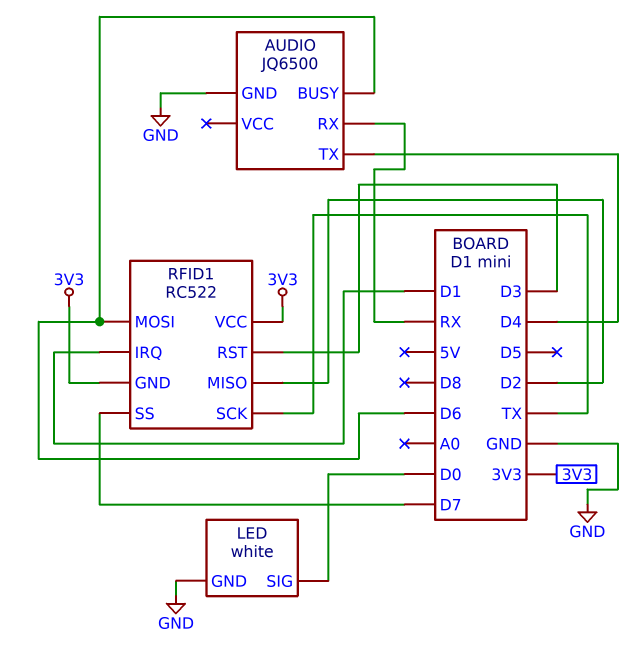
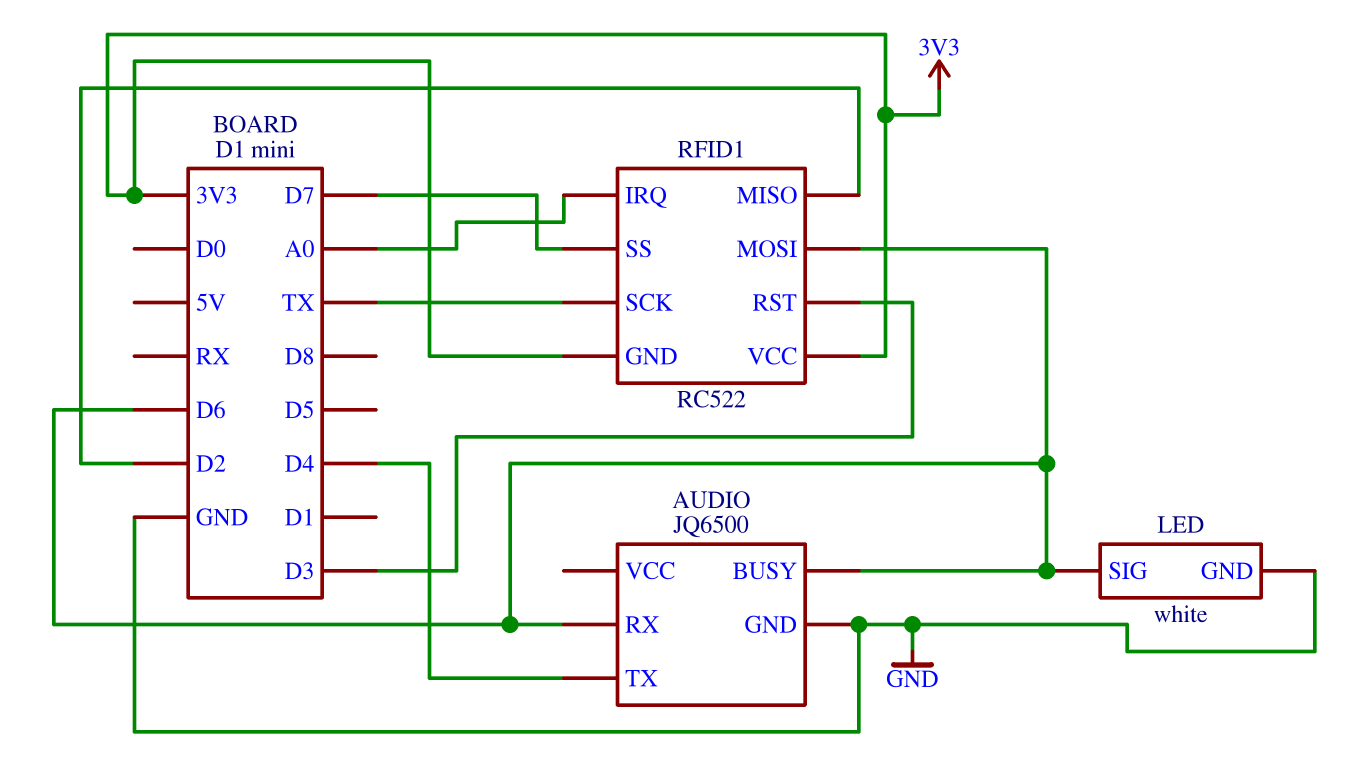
AUDIO pin RX: RX -> D6
LED pin SIG: D0 -> D6
RFID1 pin IRQ: D1 -> A0

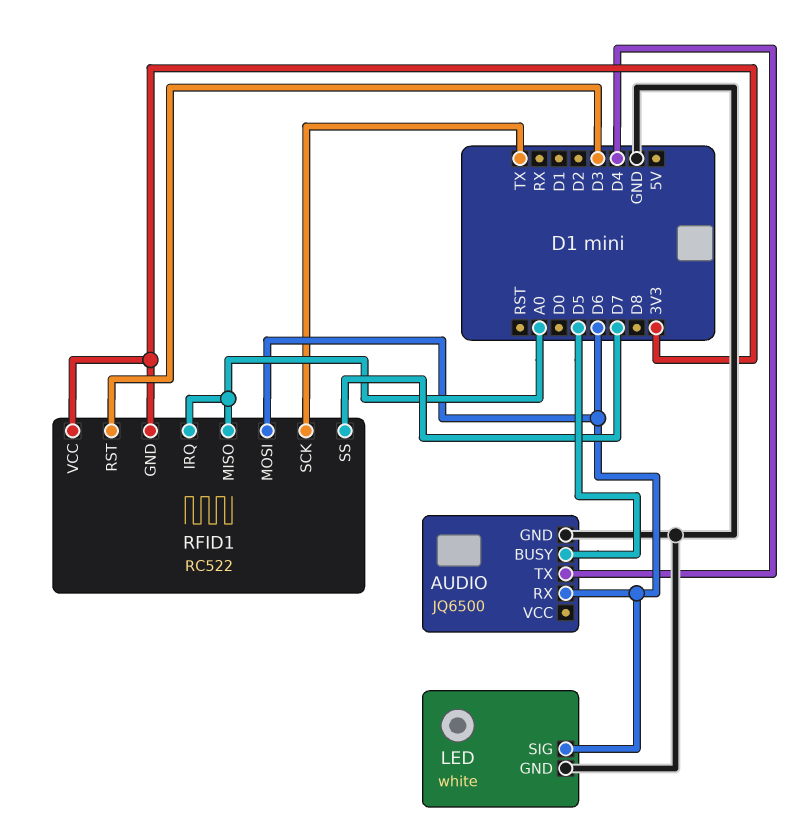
AUDIO pin BUSY: D6 -> D5
RFID1 pin MISO: D2 -> A0

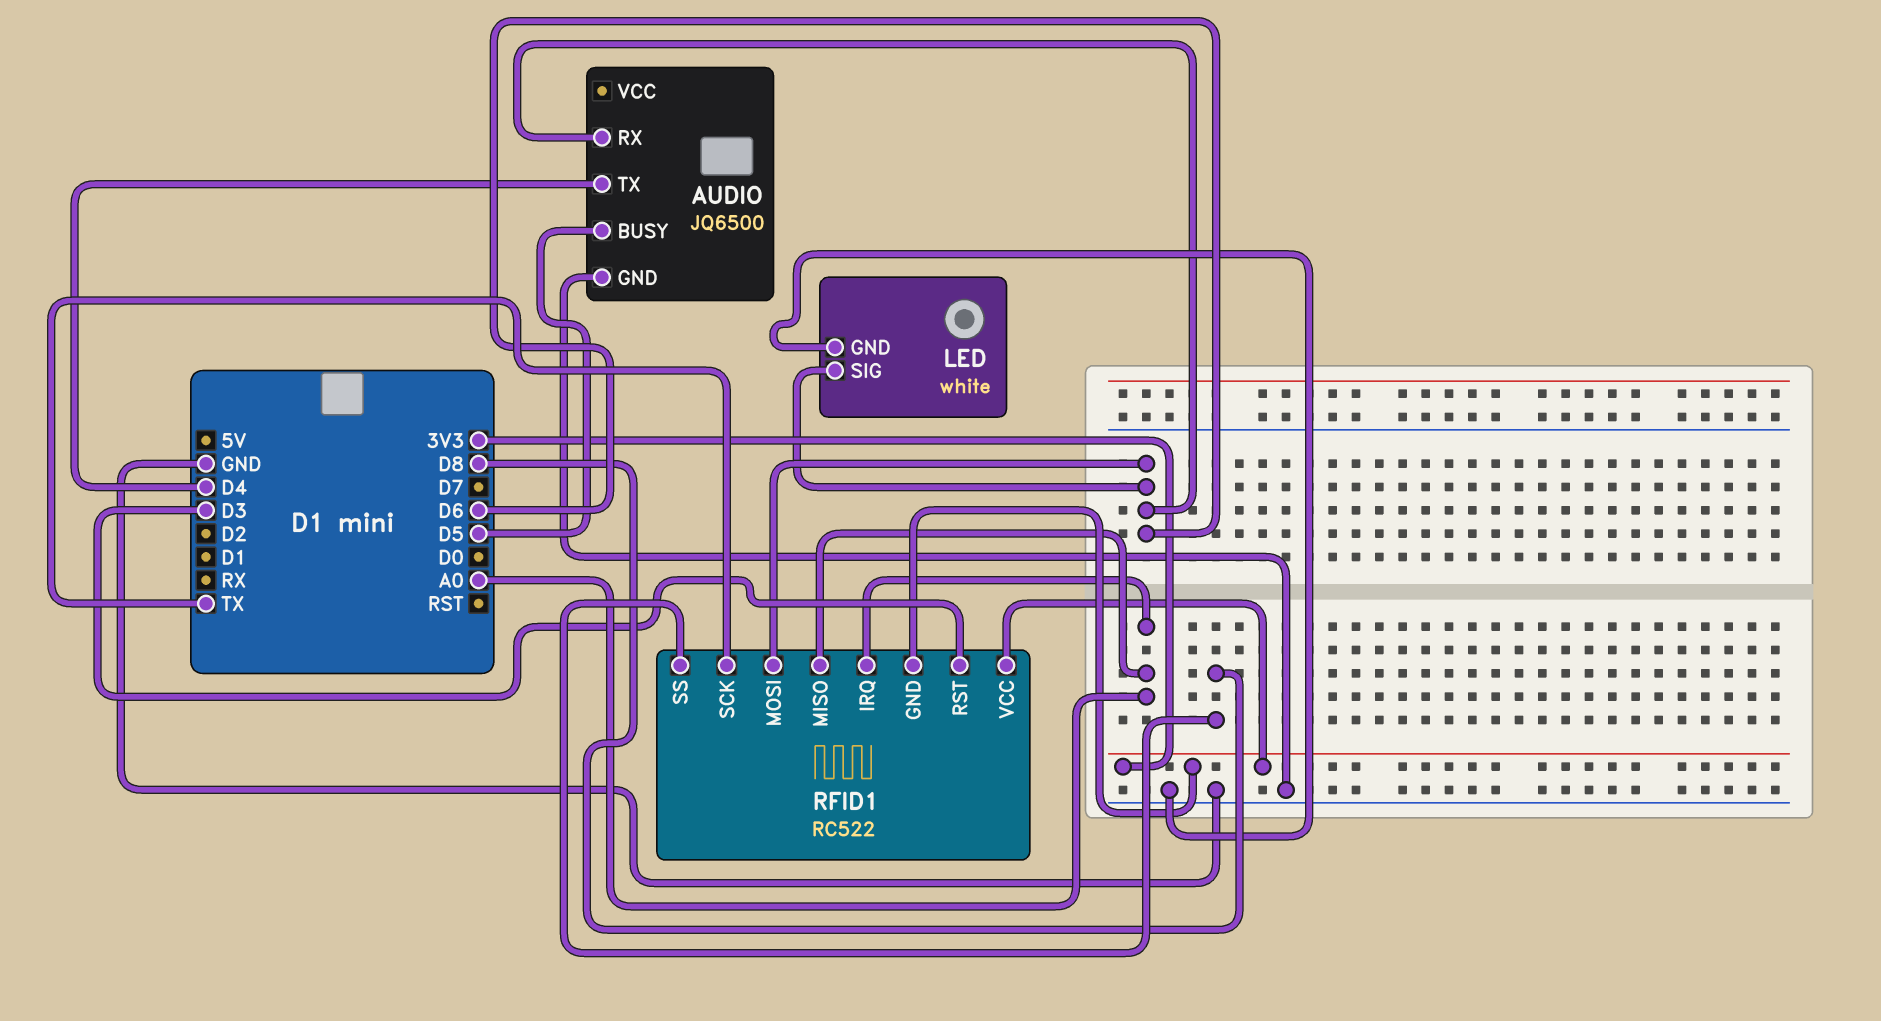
RFID1 pin SS: D7 -> D8

